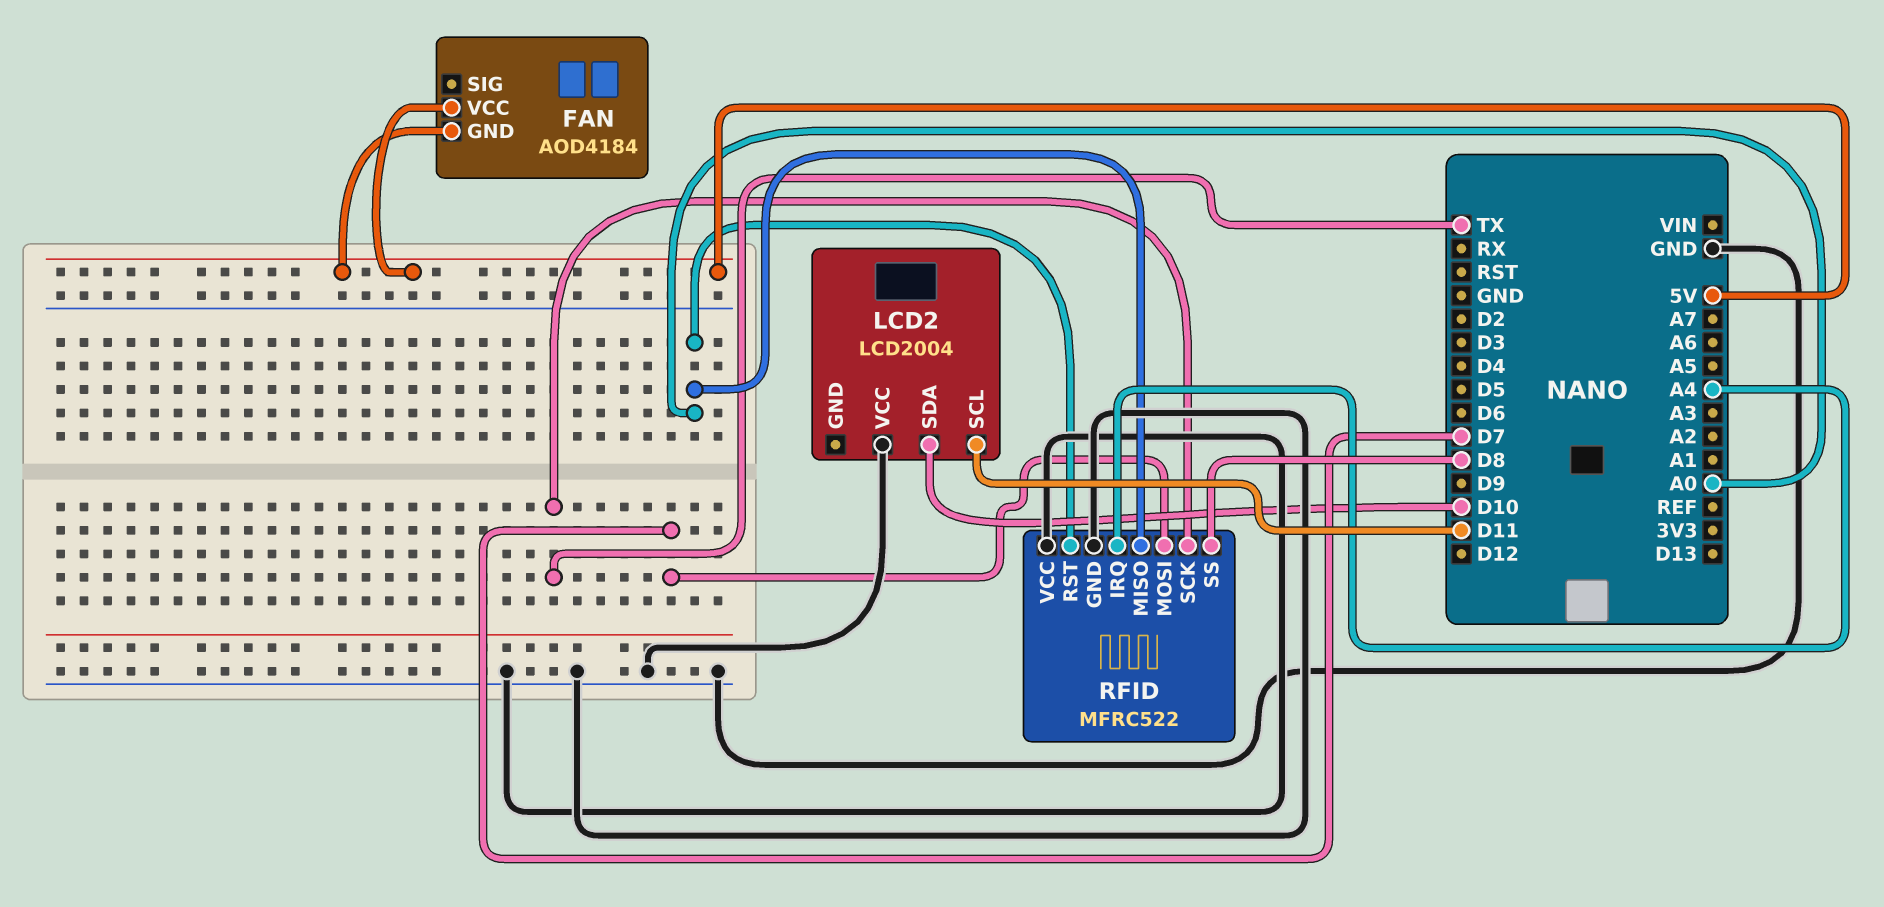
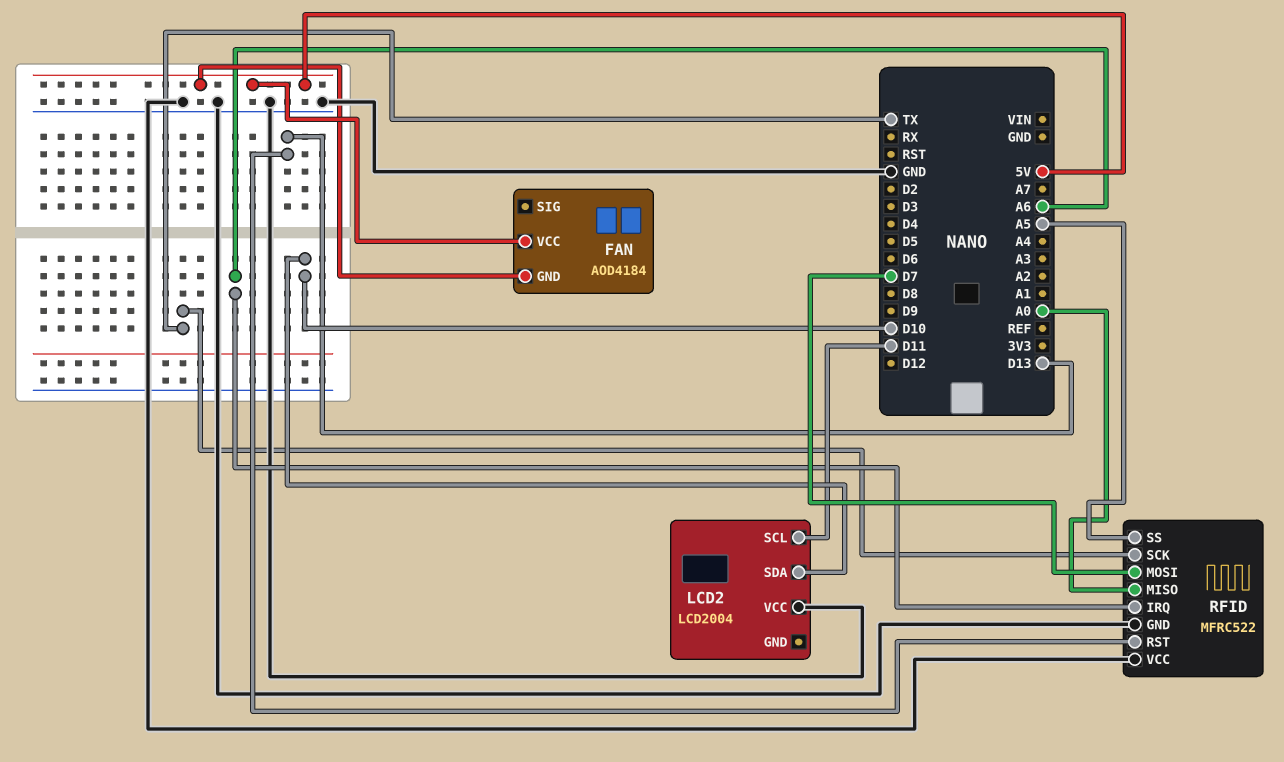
RFID pin IRQ: A4 -> A6
RFID pin RST: A0 -> D13
RFID pin SS: D8 -> A5

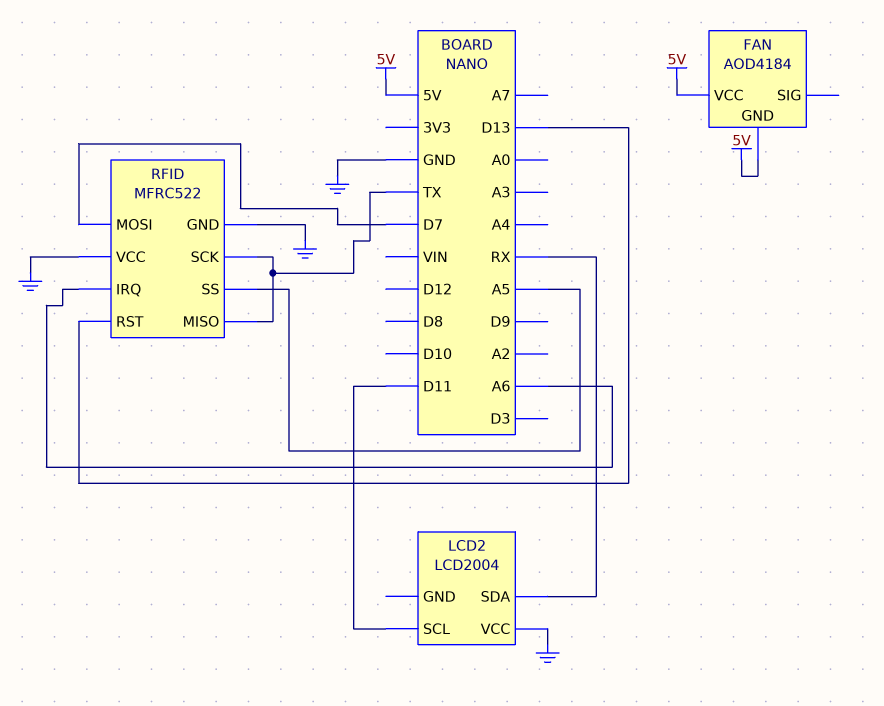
LCD2 pin SDA: D10 -> RX
RFID pin MISO: A0 -> TX

